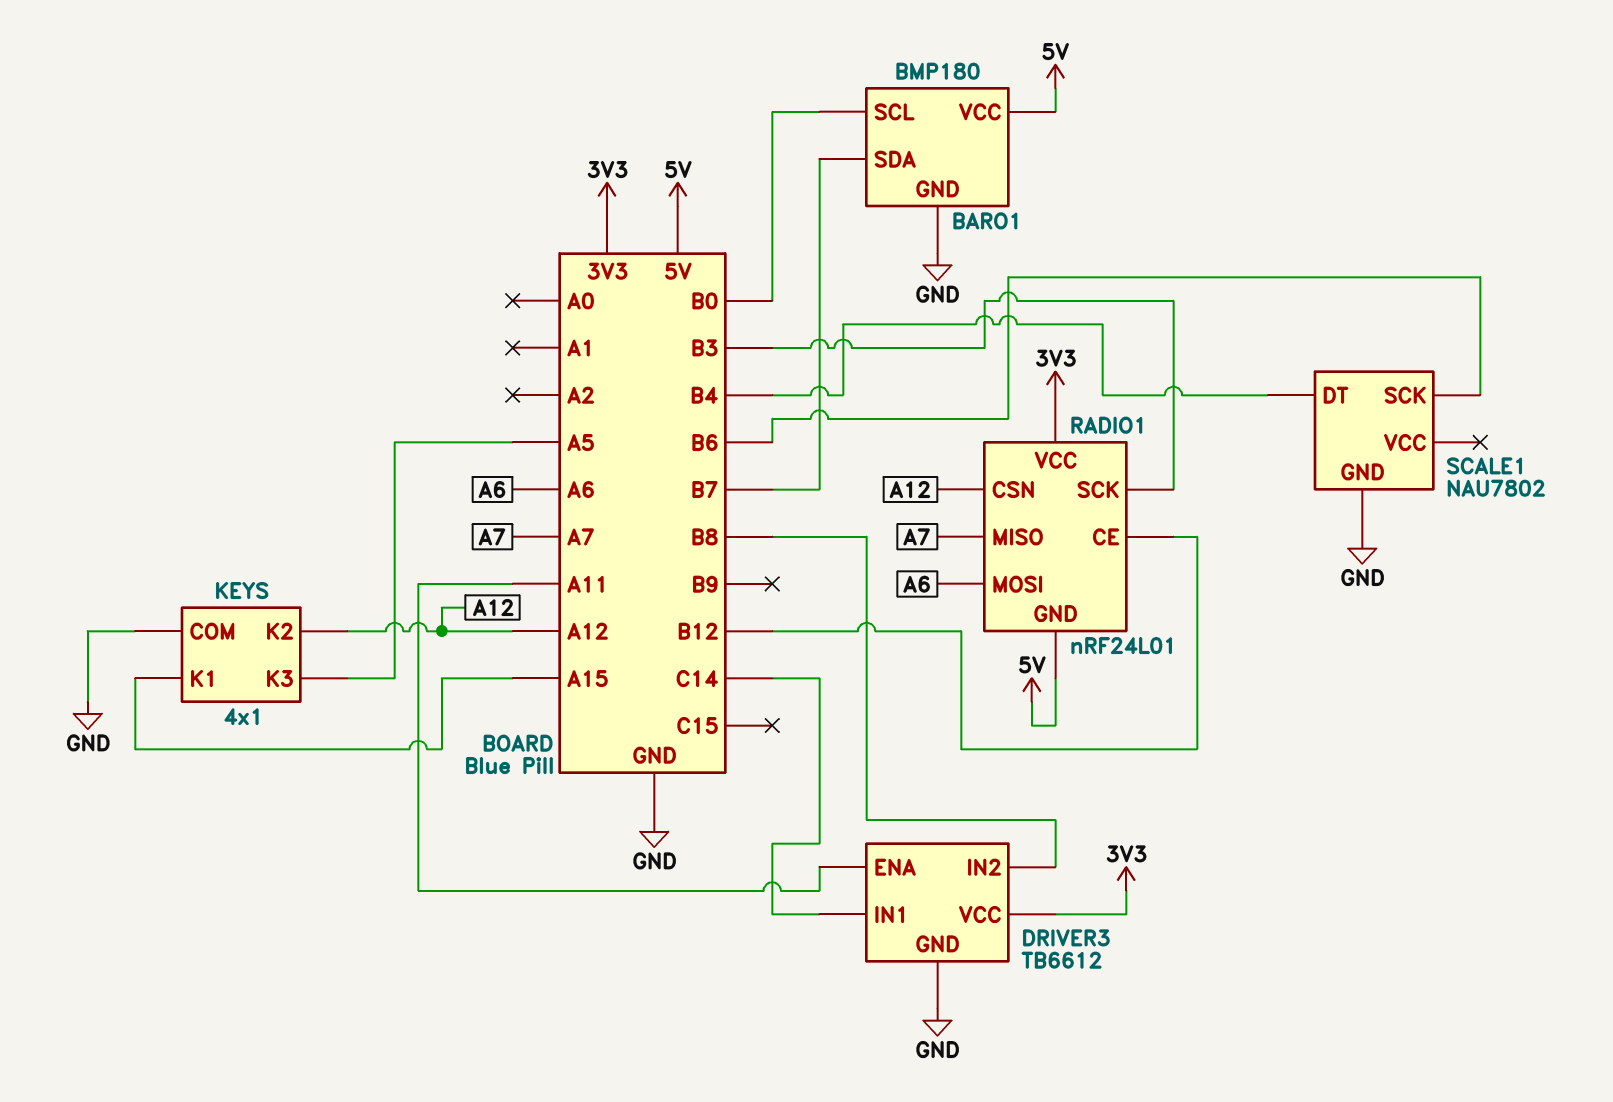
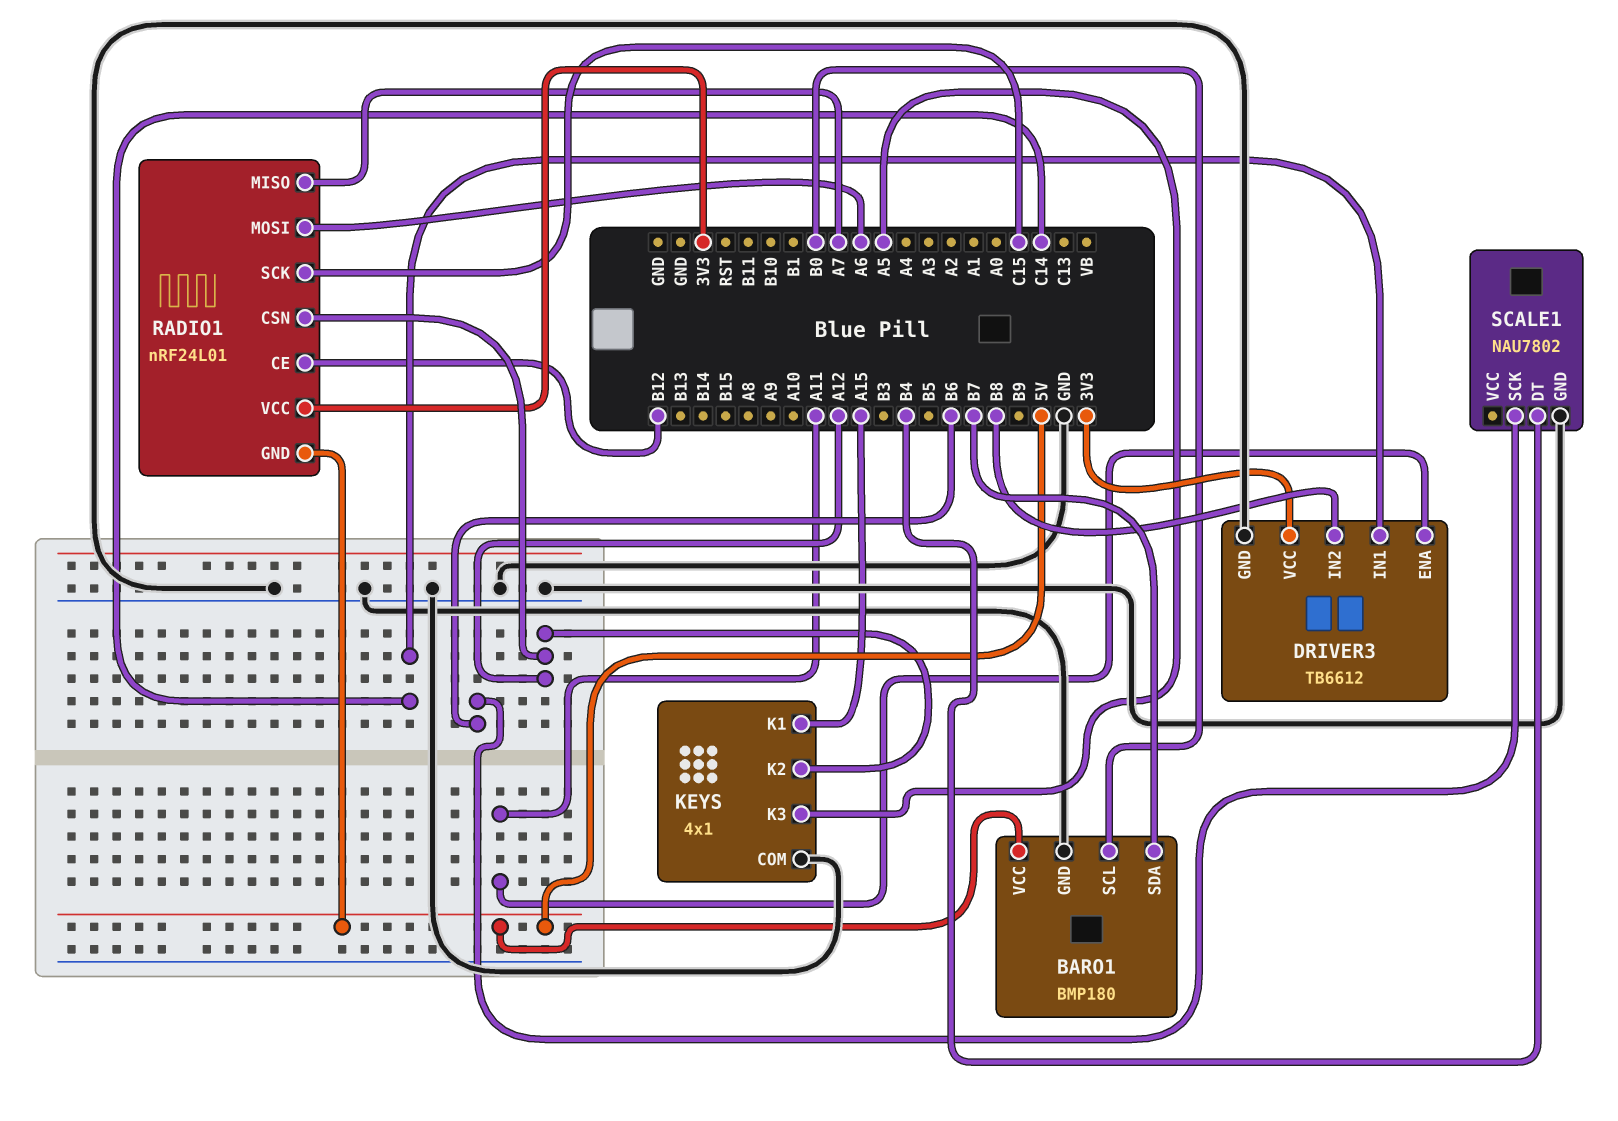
RADIO1 pin SCK: B3 -> C15

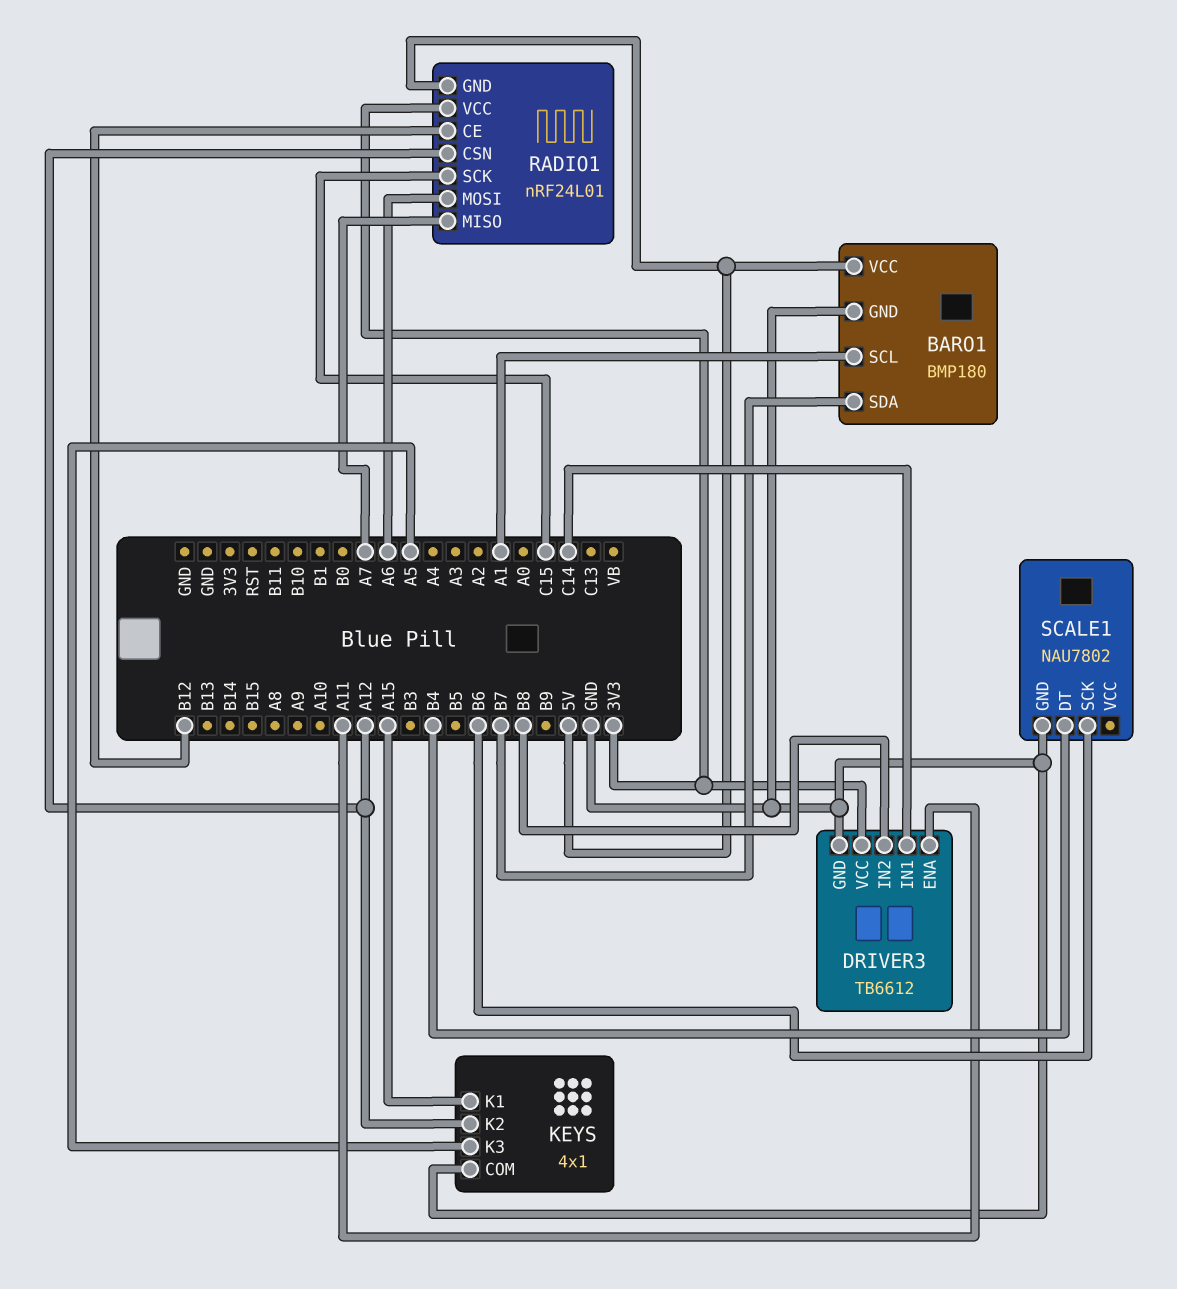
BARO1 pin SCL: B0 -> A1

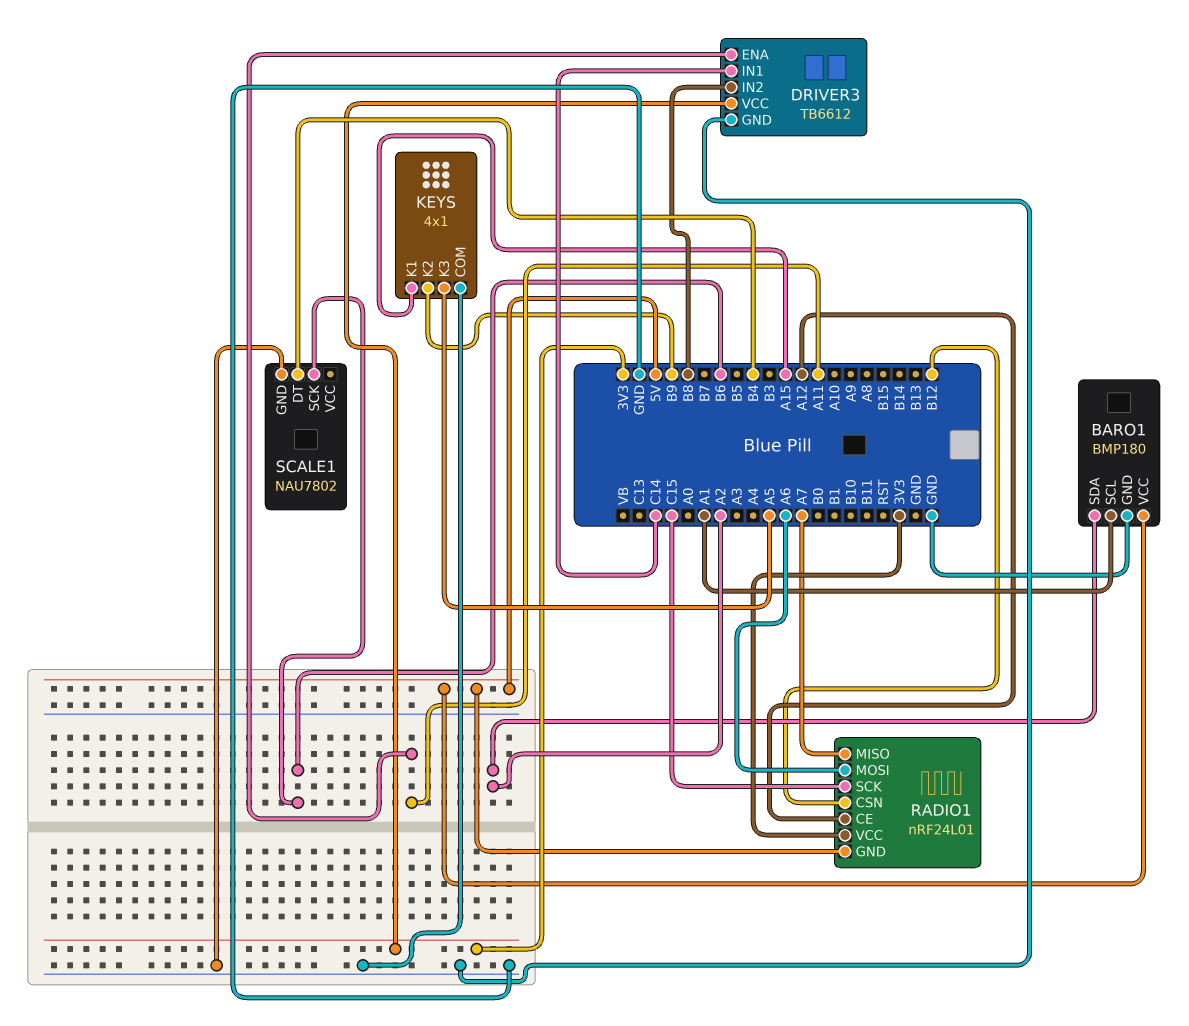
BARO1 pin SDA: B7 -> A2
KEYS pin K2: A12 -> B9
RADIO1 pin CE: B12 -> A12
RADIO1 pin CSN: A12 -> B12

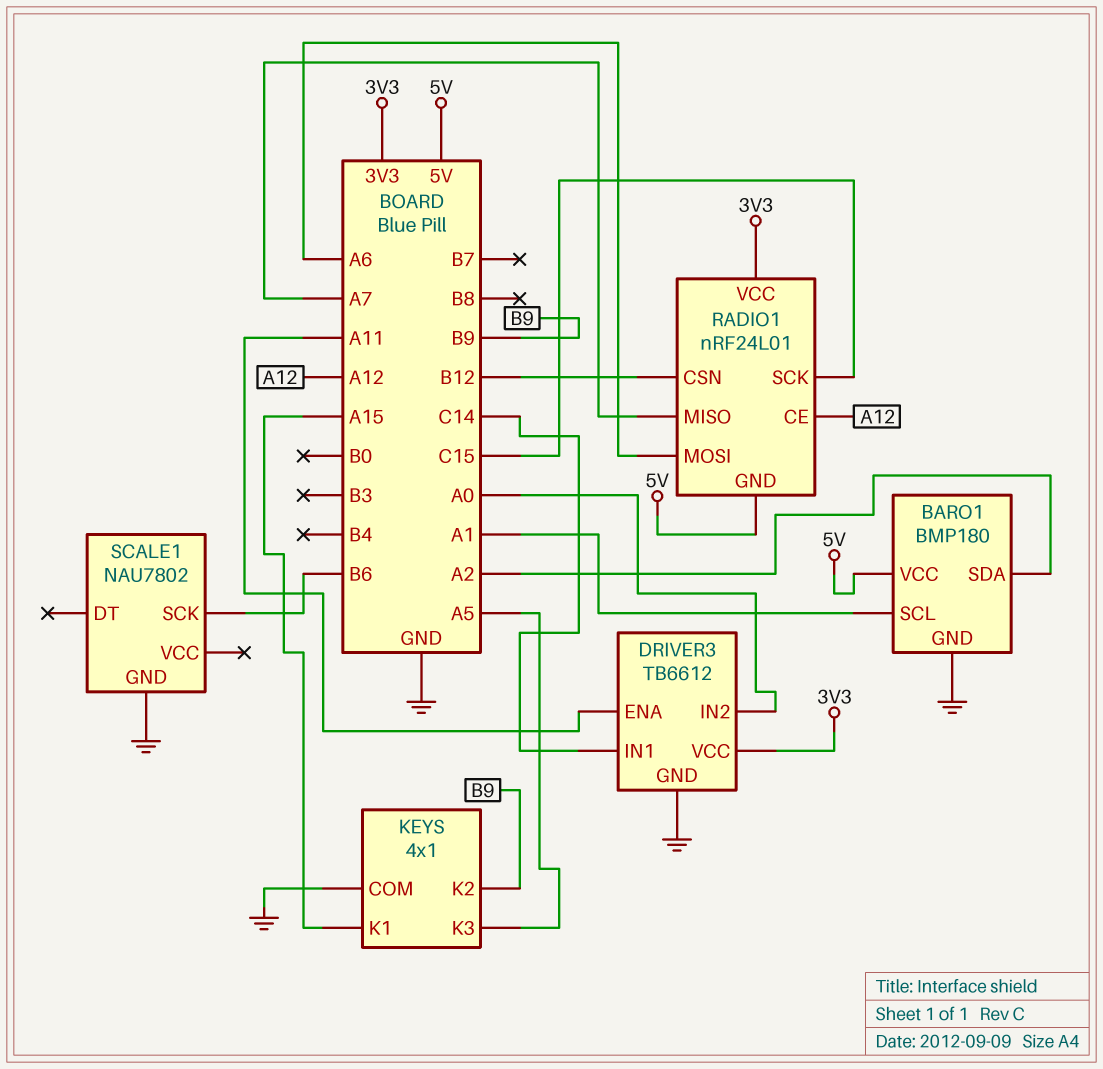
DRIVER3 pin IN2: B8 -> A0
SCALE1 pin DT: B4 -> none

